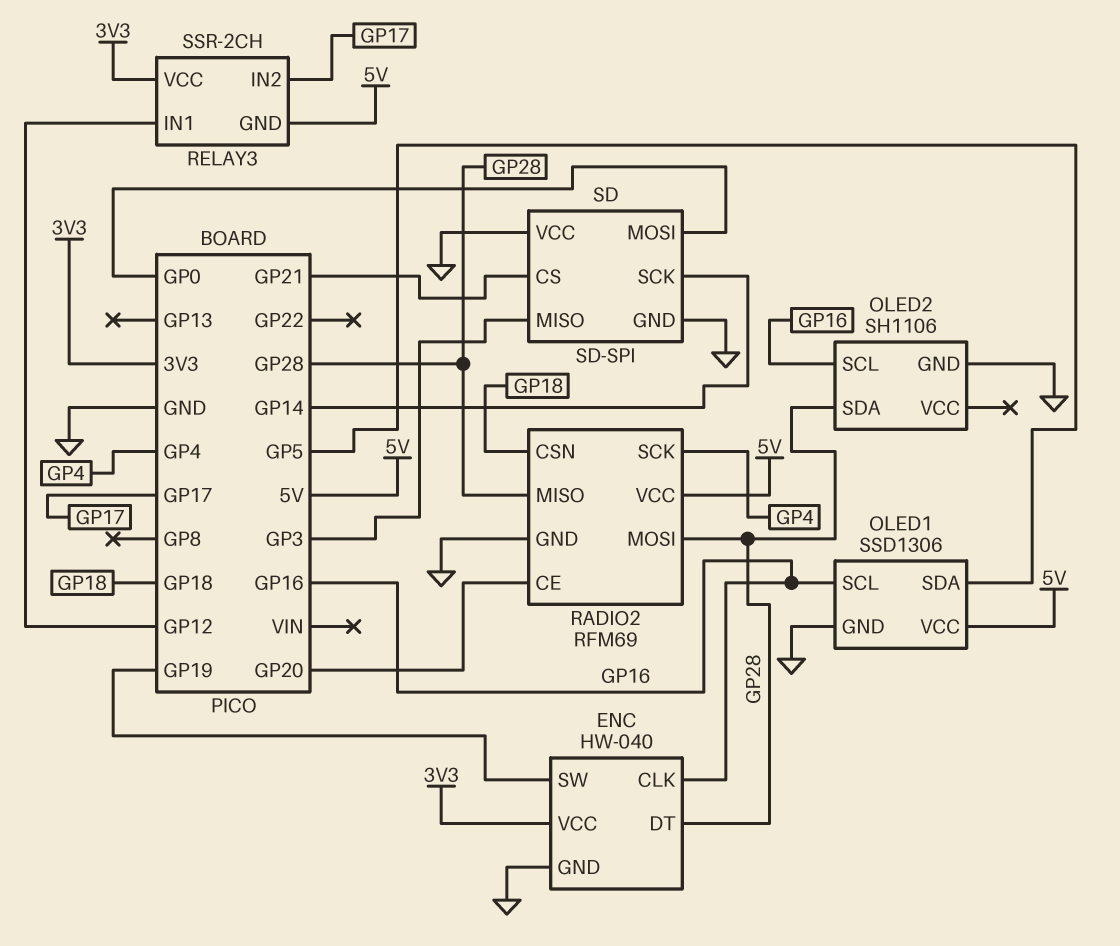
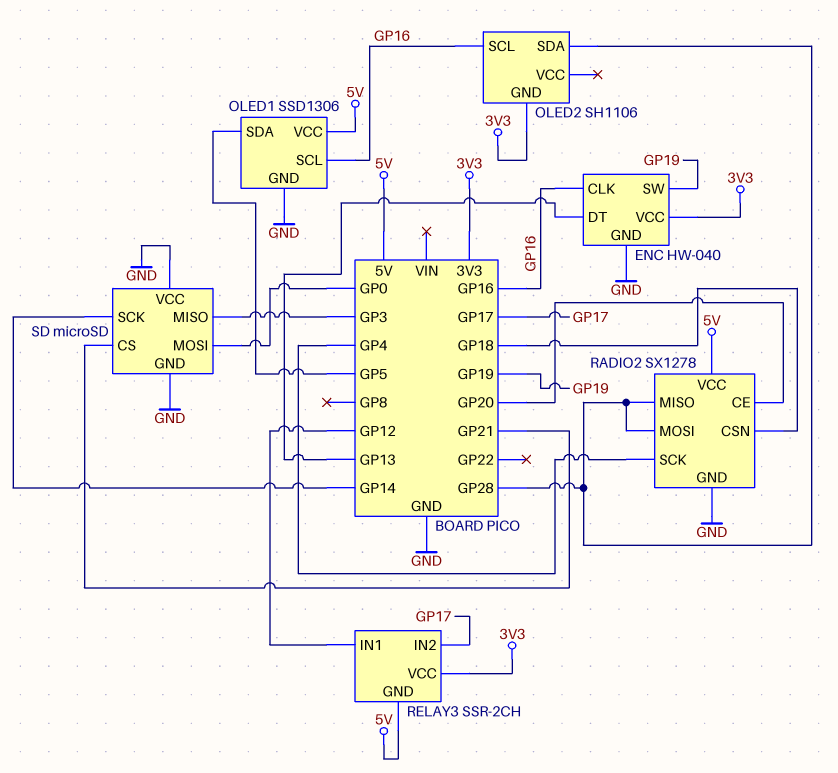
ENC pin DT: GP28 -> GP13
OLED2 pin GND: GND -> 3V3
RADIO2: RFM69 -> SX1278
SD: SD-SPI -> microSD

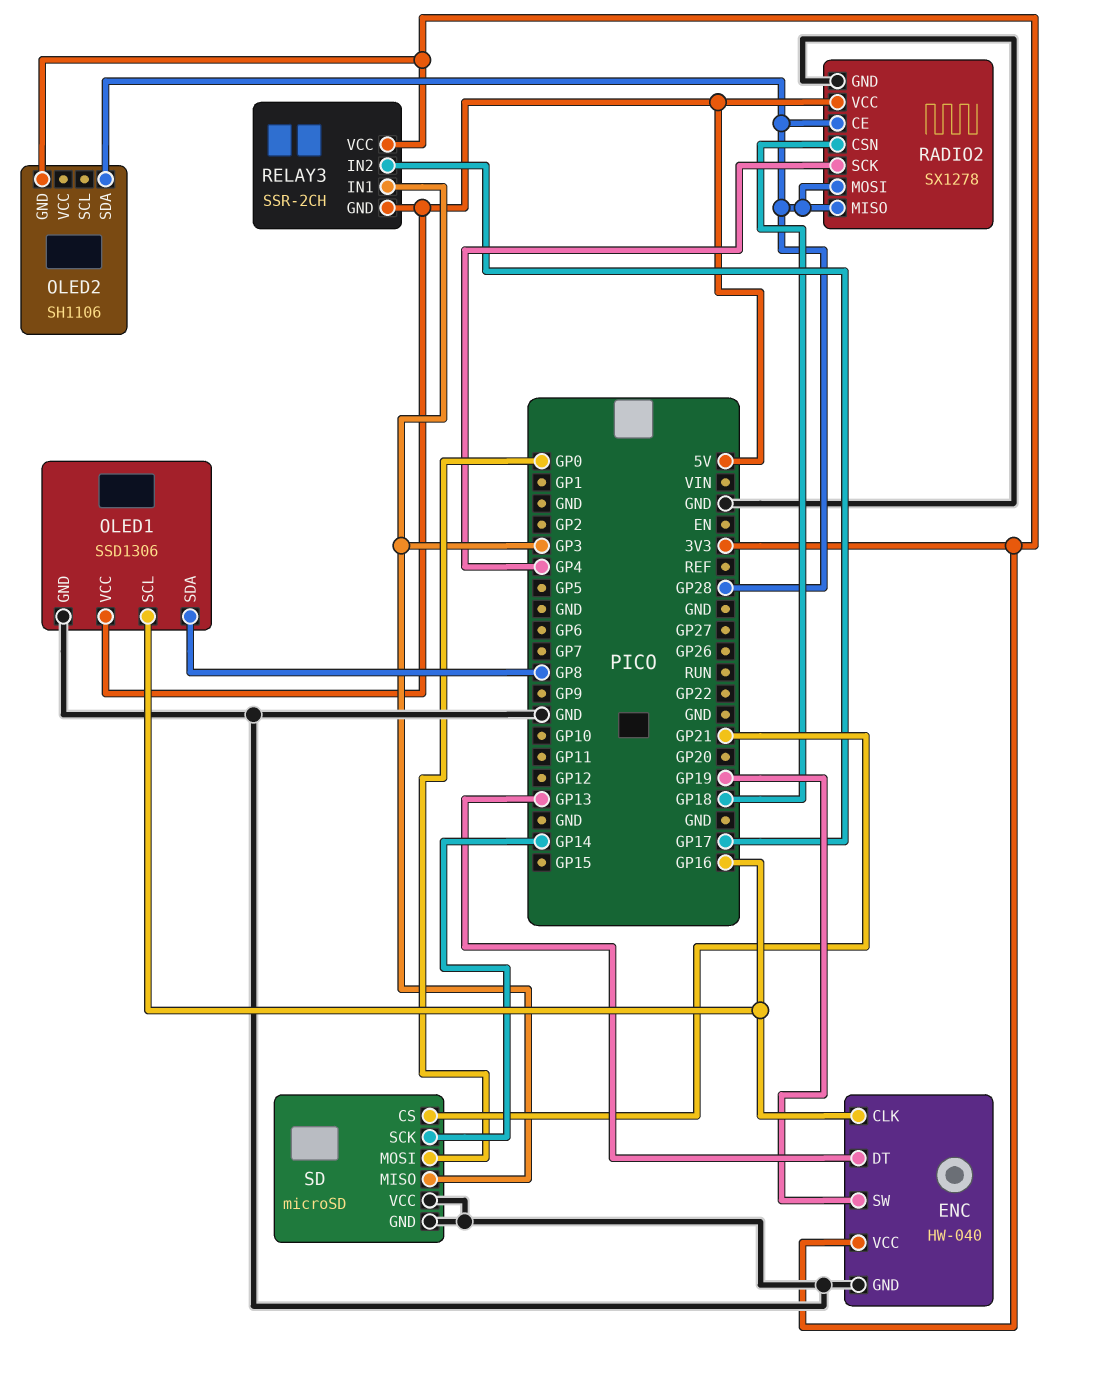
OLED1 pin SDA: GP5 -> GP8
OLED2 pin SCL: GP16 -> none
RADIO2 pin CE: GP20 -> GP28
RELAY3 pin IN1: GP12 -> GP3

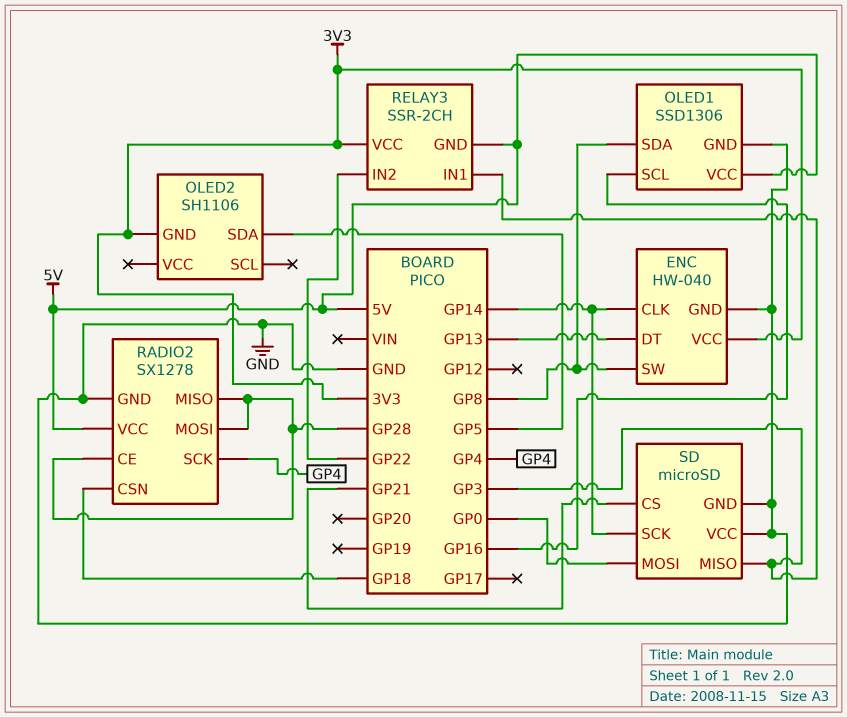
ENC pin CLK: GP16 -> GP14
ENC pin SW: GP19 -> GP8
OLED2 pin SDA: GP28 -> GP5
RELAY3 pin IN2: GP17 -> GP22

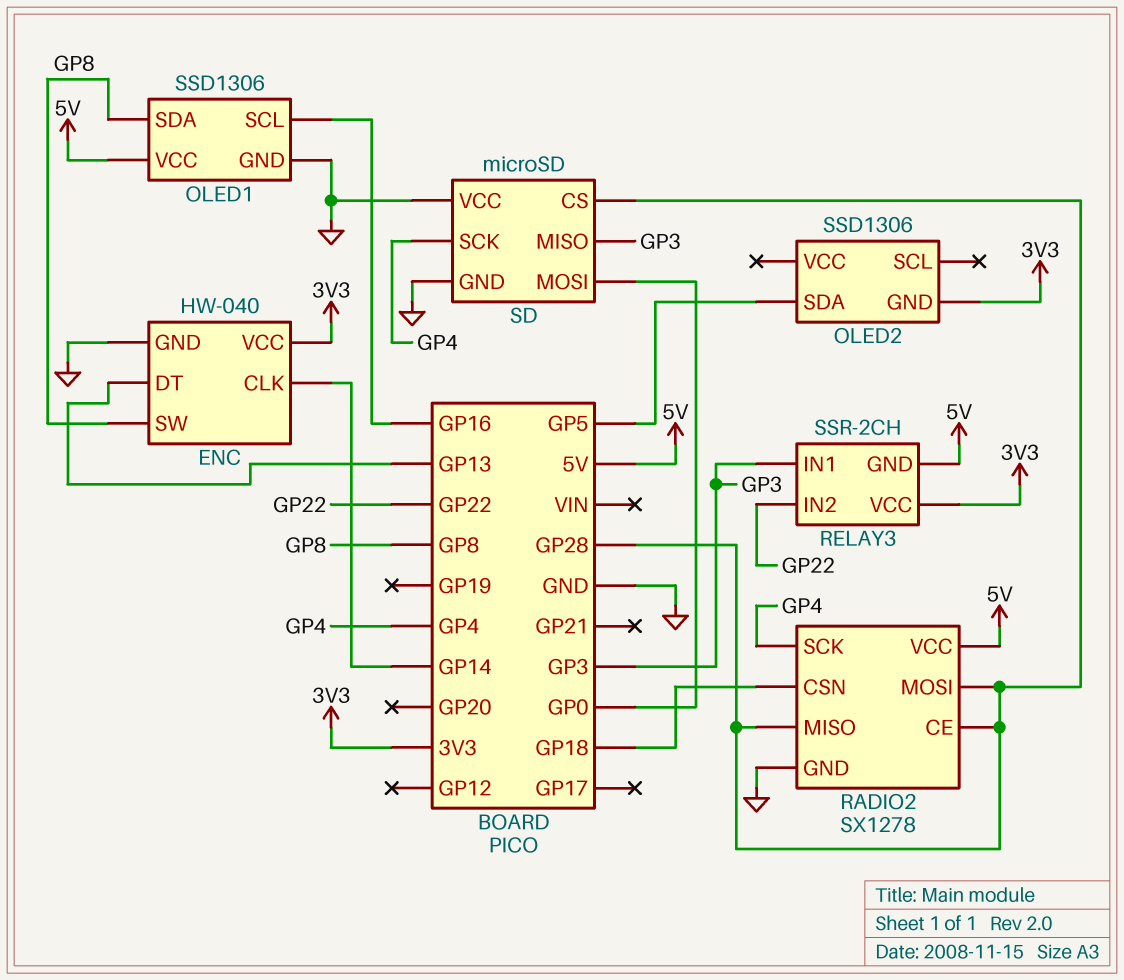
OLED2: SH1106 -> SSD1306
SD pin CS: GP21 -> GP28
SD pin SCK: GP14 -> GP4

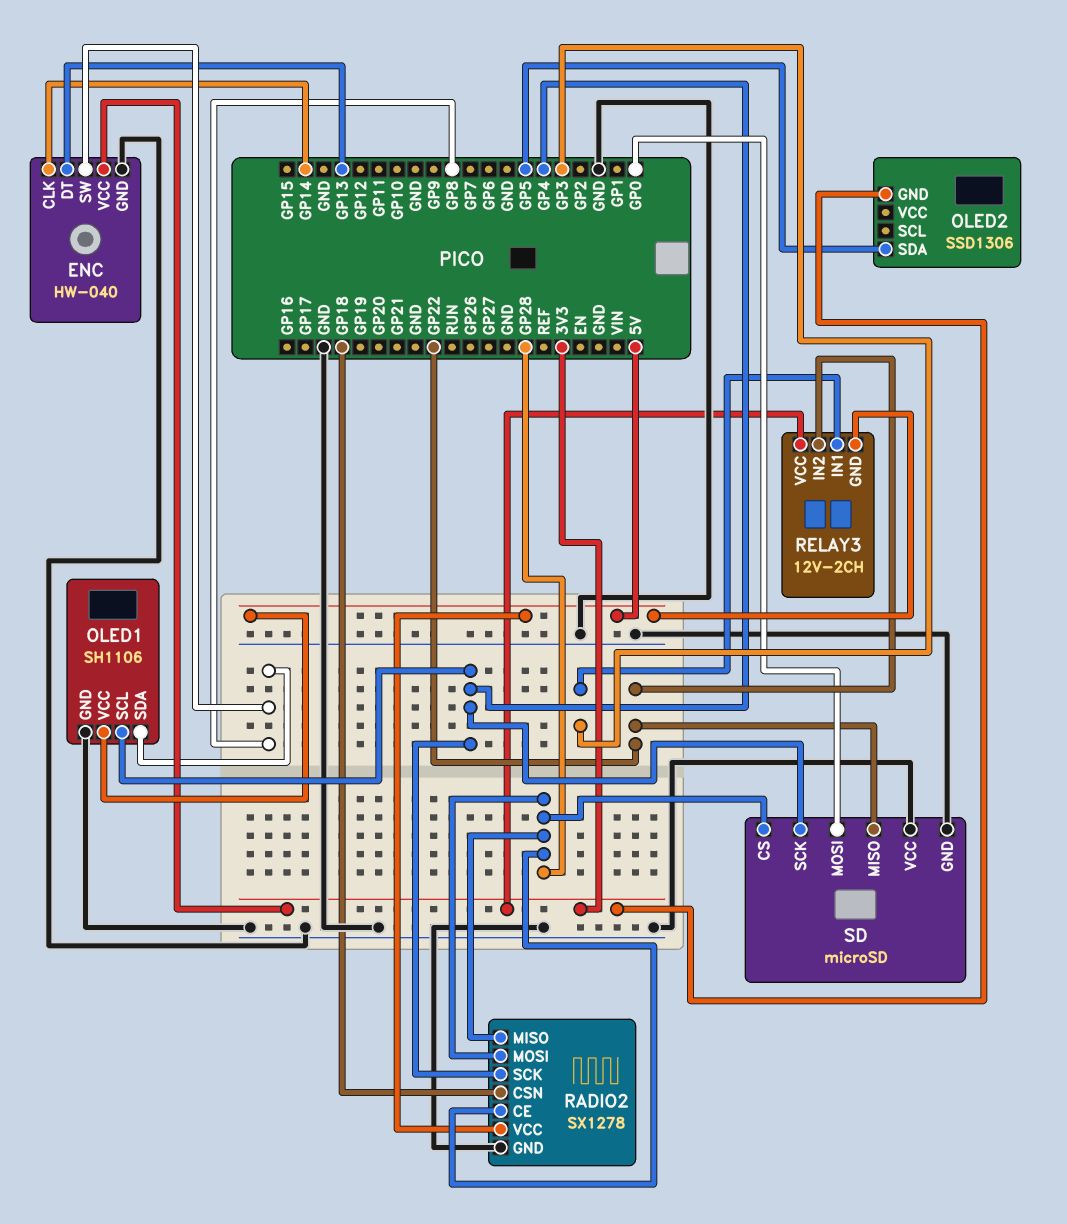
OLED1: SSD1306 -> SH1106
OLED1 pin SCL: GP16 -> GP4
RELAY3: SSR-2CH -> 12V-2CH
SD pin MISO: GP3 -> GP22

